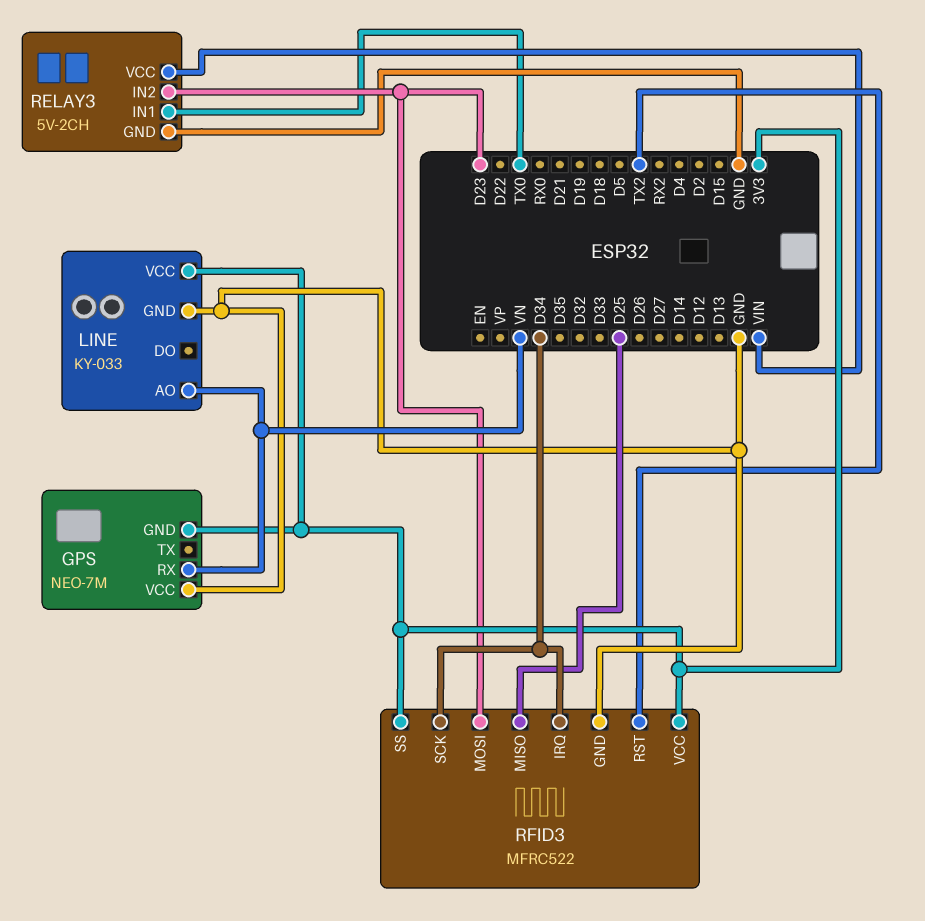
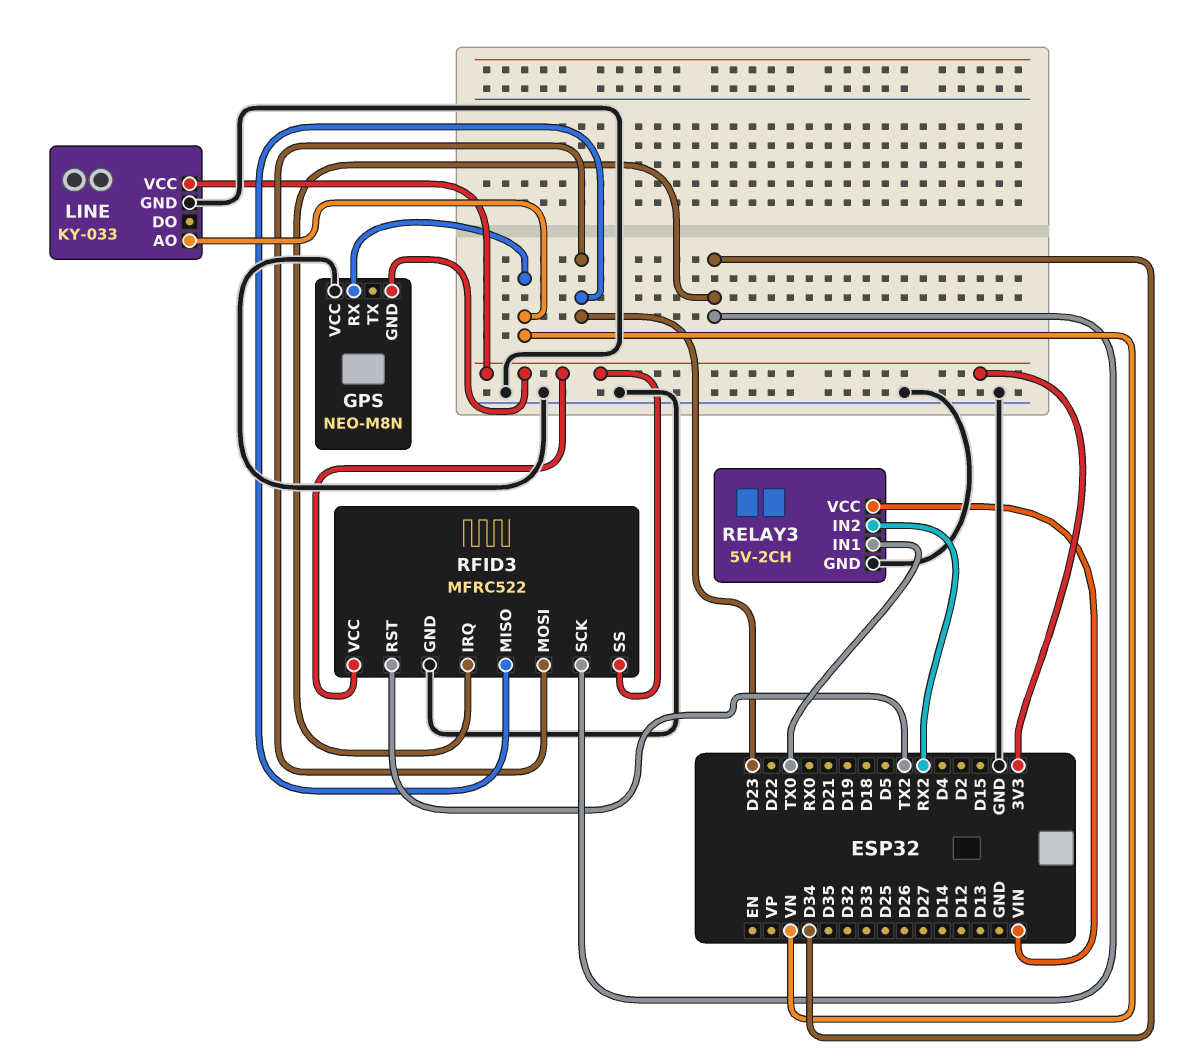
GPS: NEO-7M -> NEO-M8N
RELAY3 pin IN2: D23 -> RX2
RFID3 pin MISO: D25 -> D23

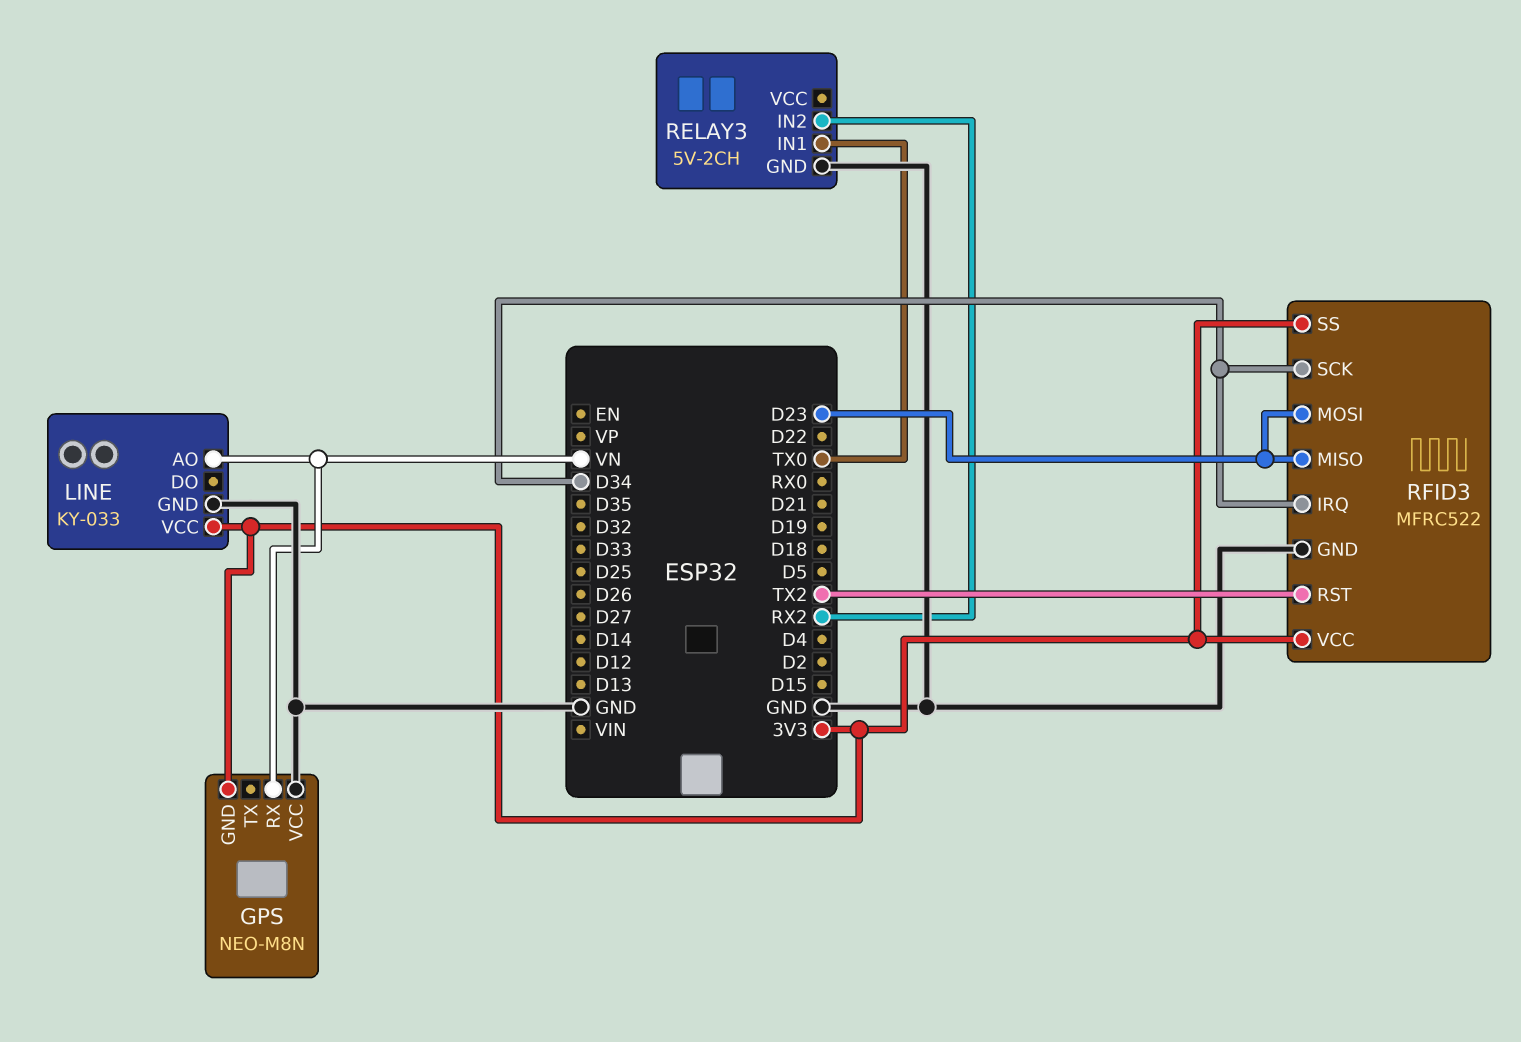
RELAY3 pin VCC: VIN -> none

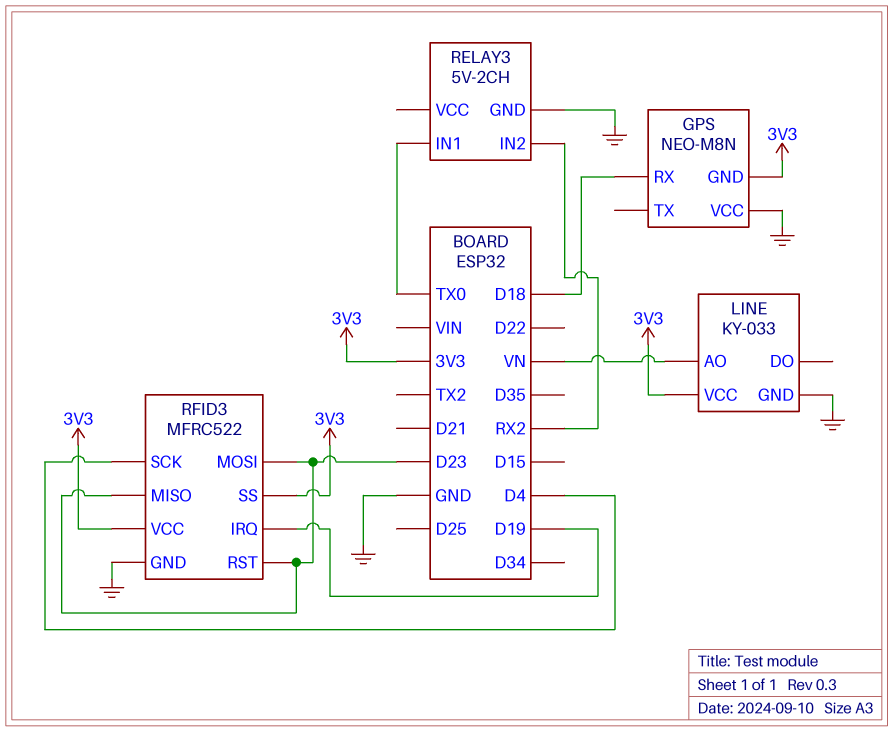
GPS pin RX: VN -> D18
RFID3 pin IRQ: D34 -> D19
RFID3 pin RST: TX2 -> D23
RFID3 pin SCK: D34 -> D4

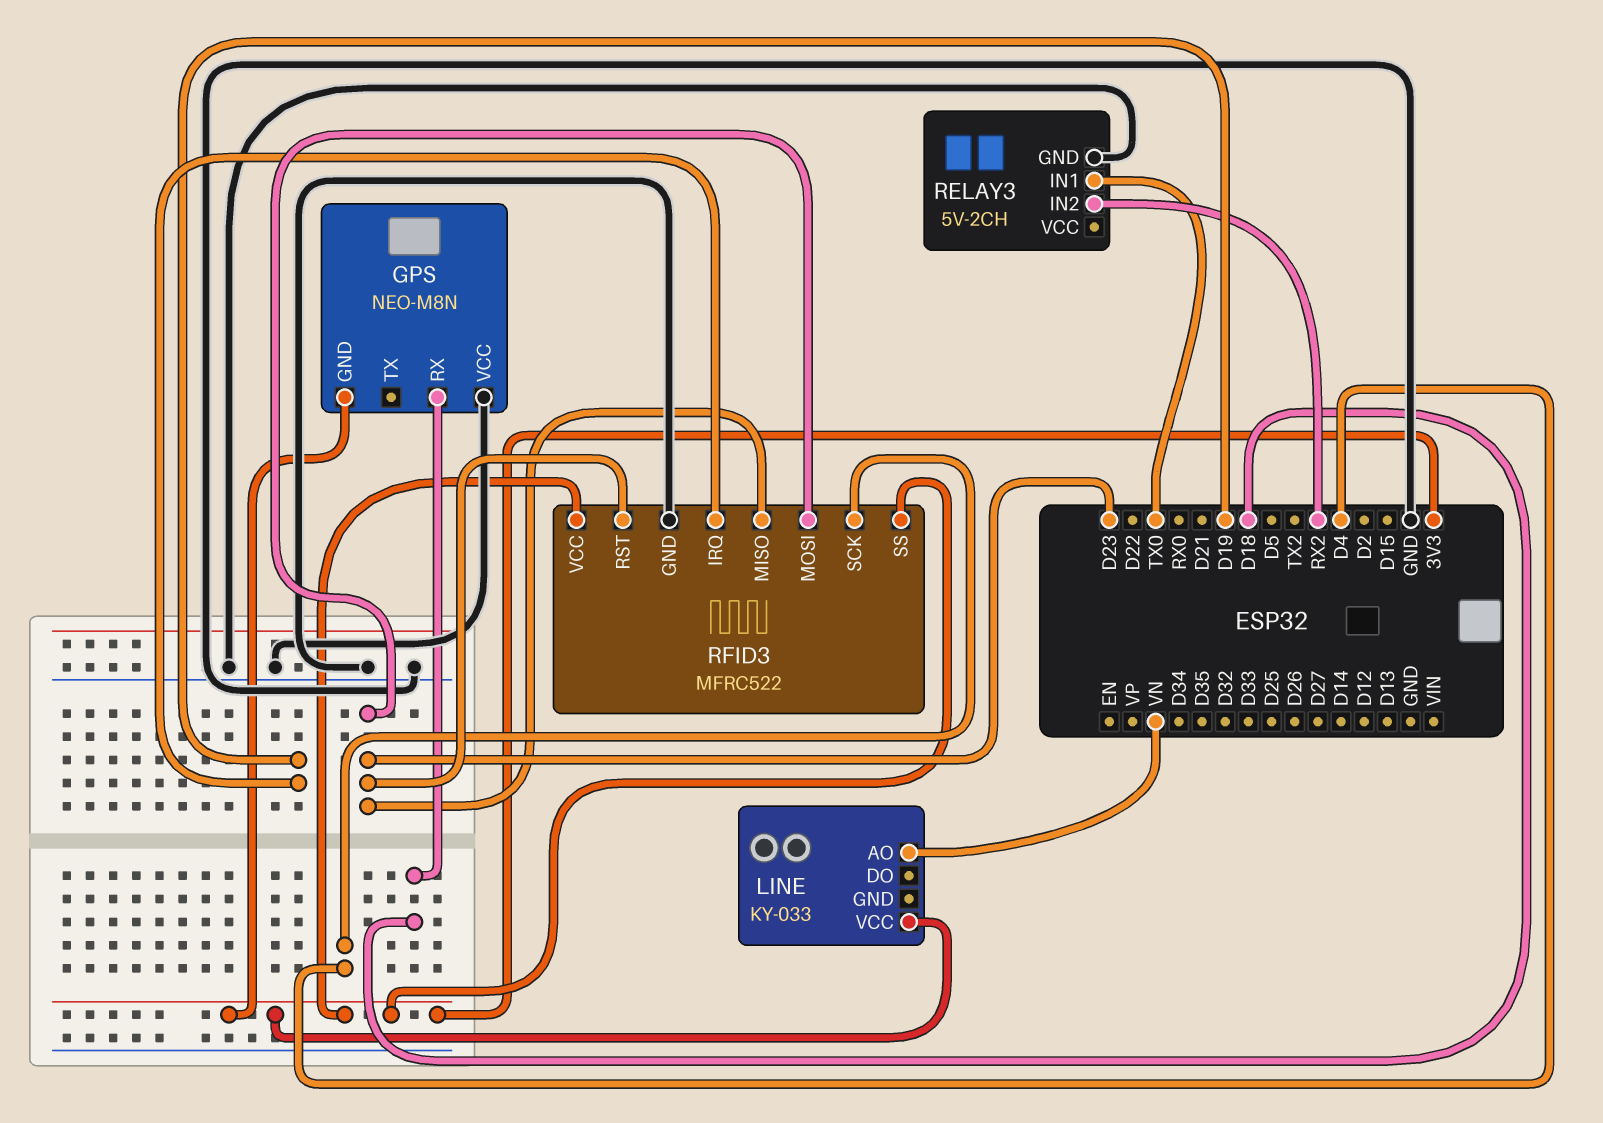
LINE pin GND: GND -> none

